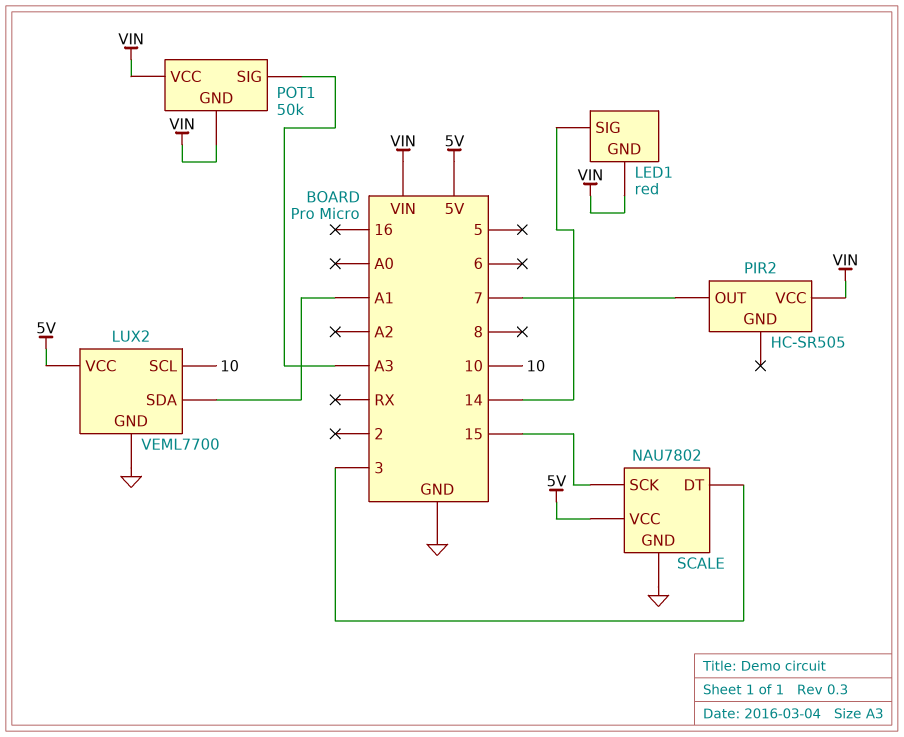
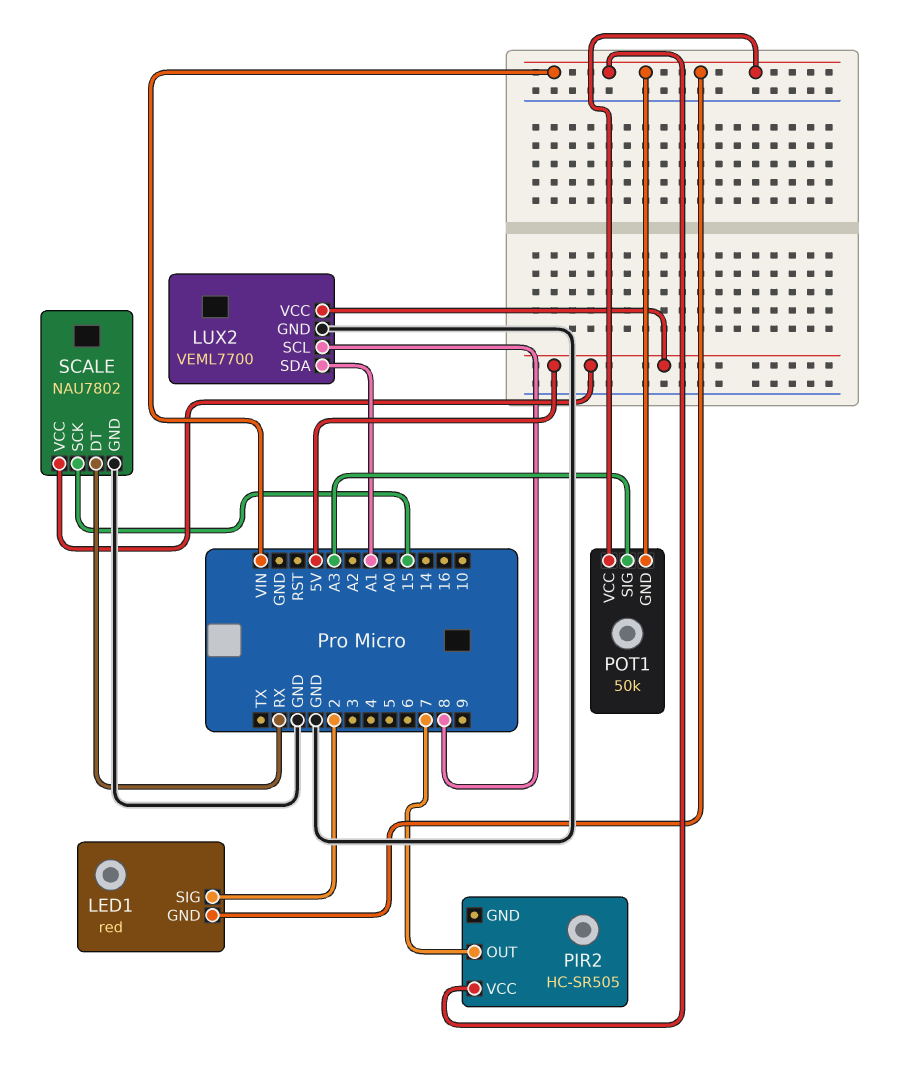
LED1 pin SIG: 14 -> 2
LUX2 pin SCL: 10 -> 8
SCALE pin DT: 3 -> RX

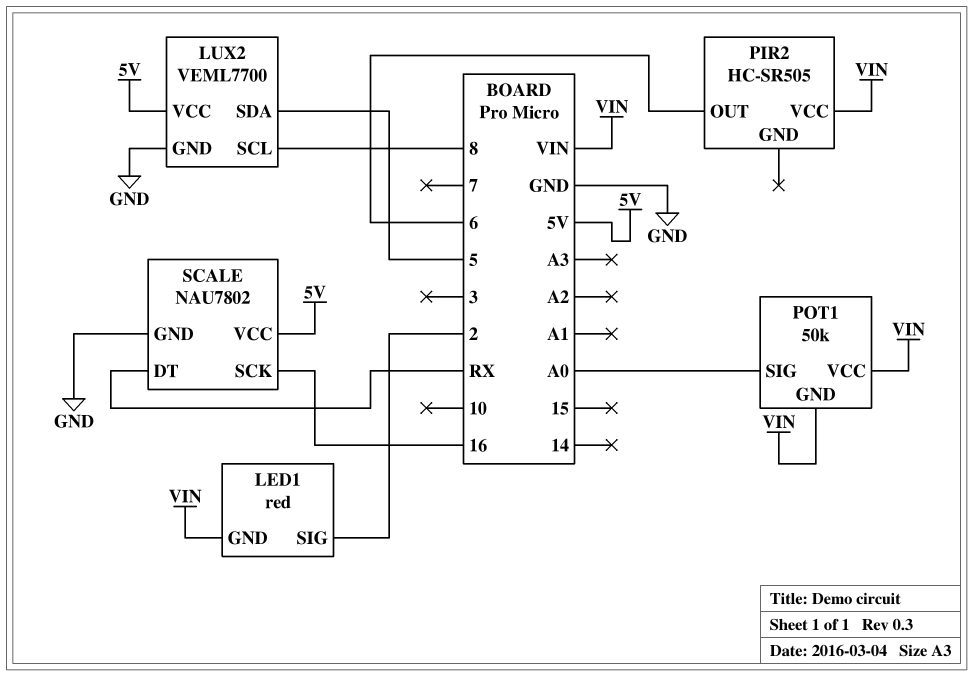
LUX2 pin SDA: A1 -> 5
PIR2 pin OUT: 7 -> 6
POT1 pin SIG: A3 -> A0
SCALE pin SCK: 15 -> 16

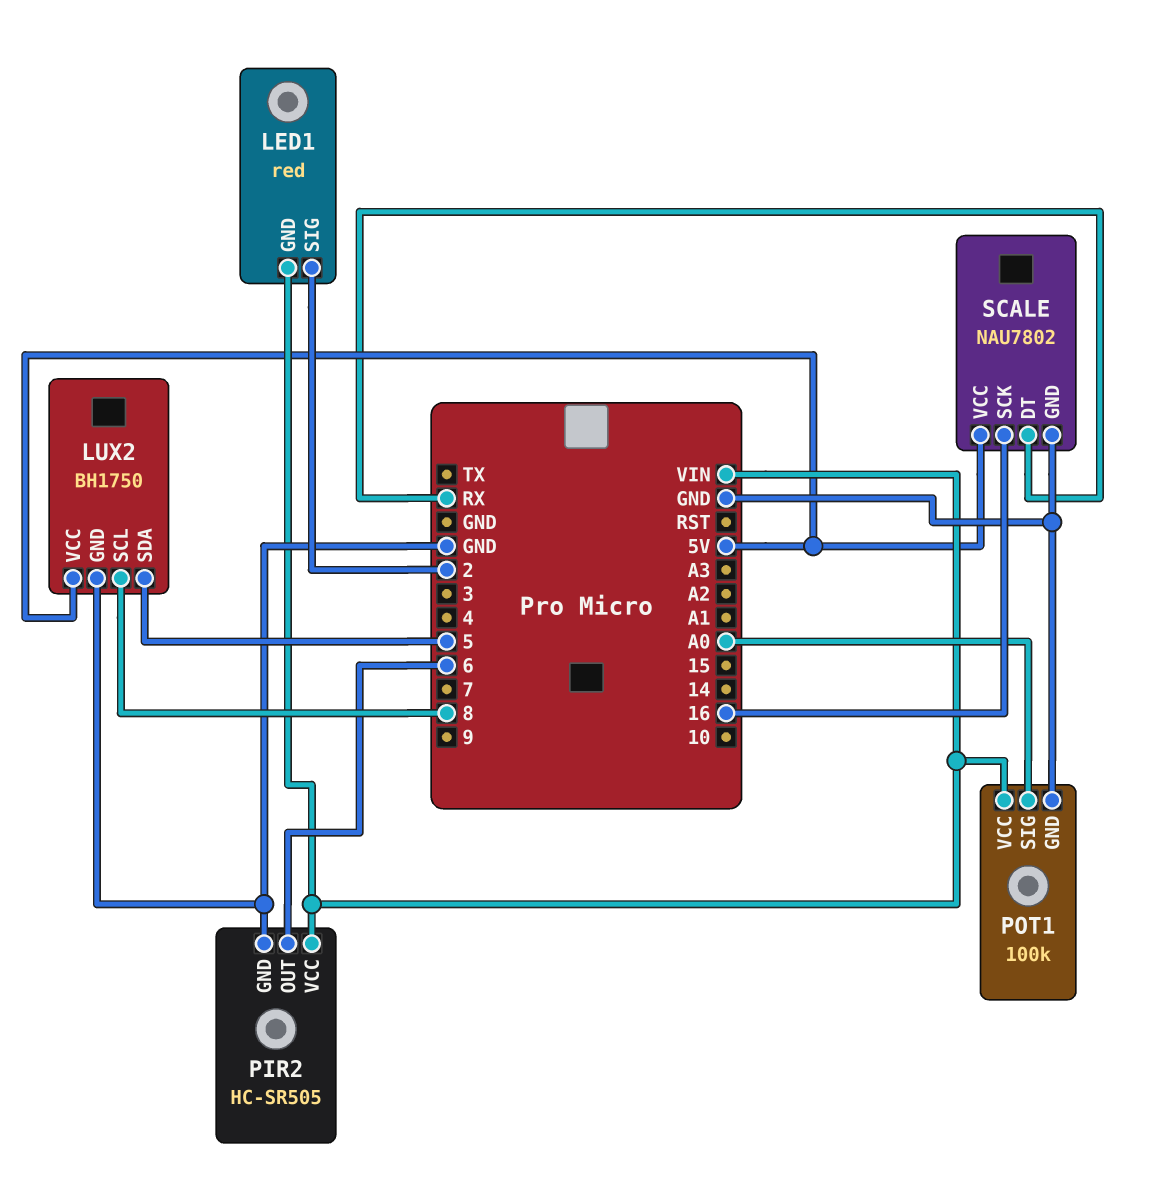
LUX2: VEML7700 -> BH1750
PIR2 pin GND: none -> GND
POT1: 50k -> 100k
POT1 pin GND: VIN -> GND

